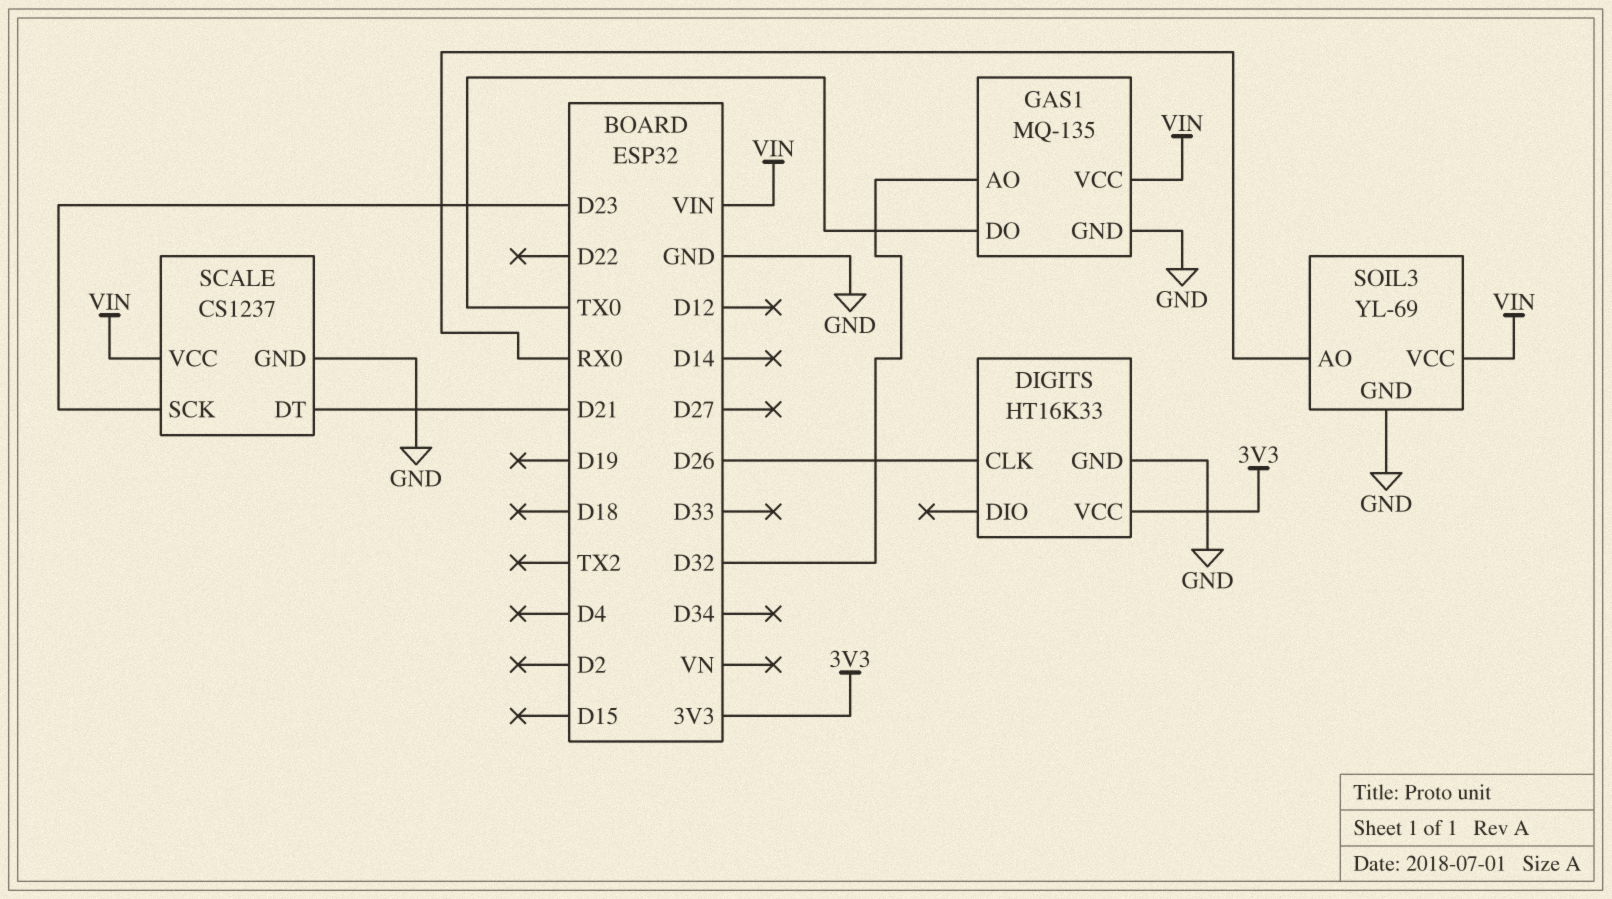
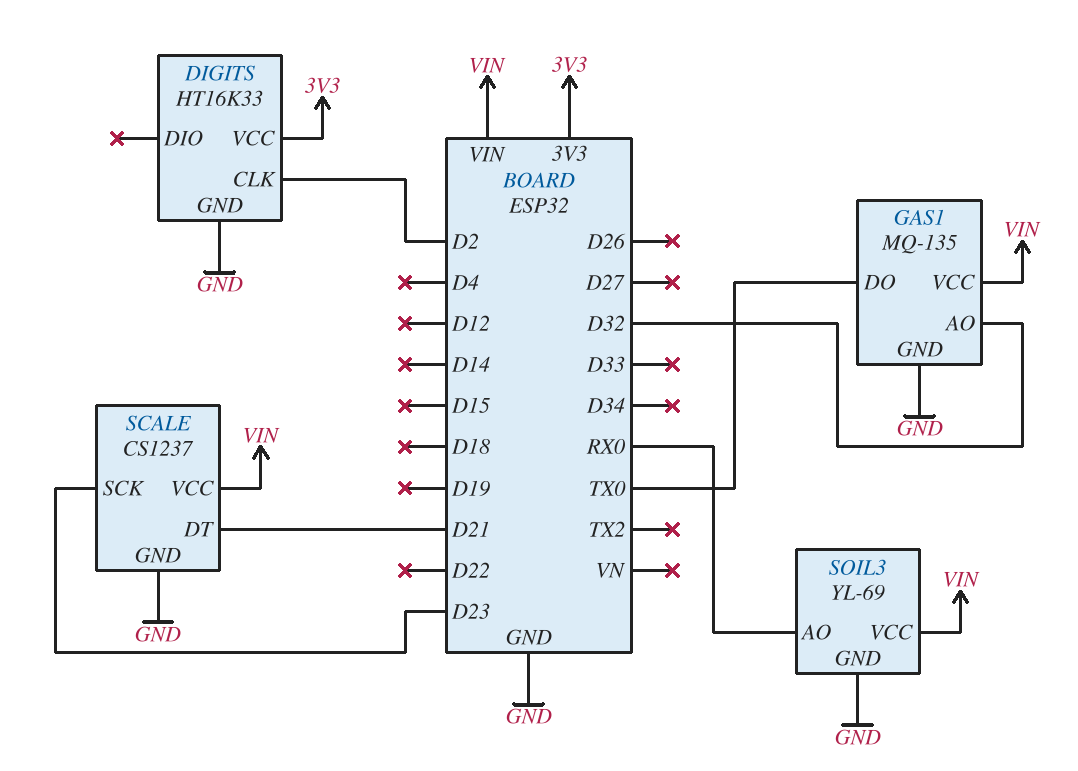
DIGITS pin CLK: D26 -> D2

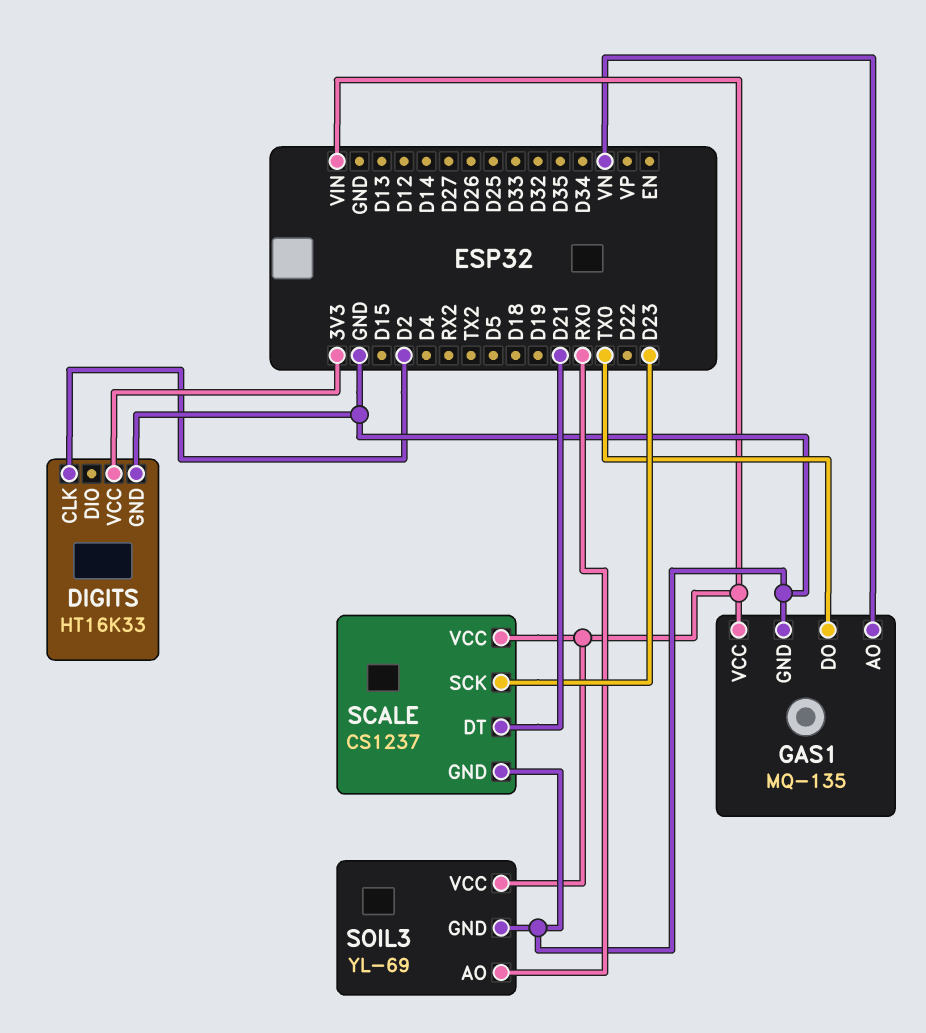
GAS1 pin AO: D32 -> VN

